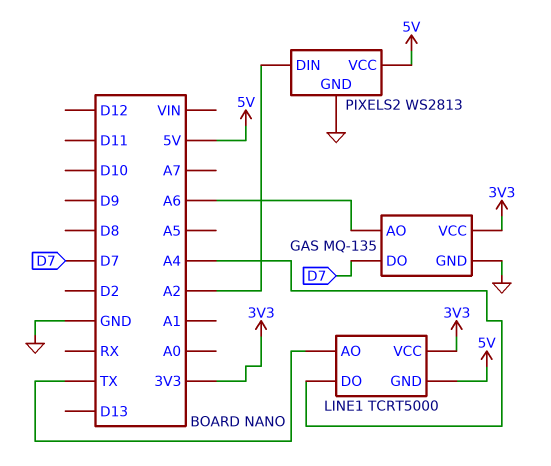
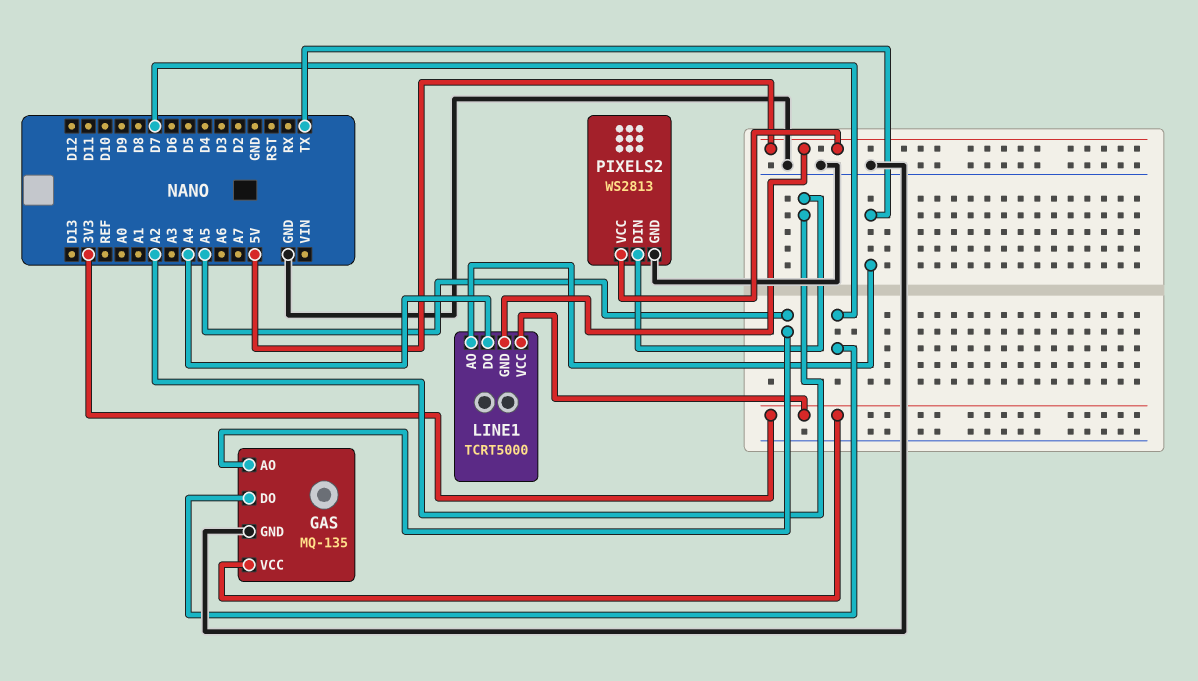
GAS pin AO: A6 -> A5

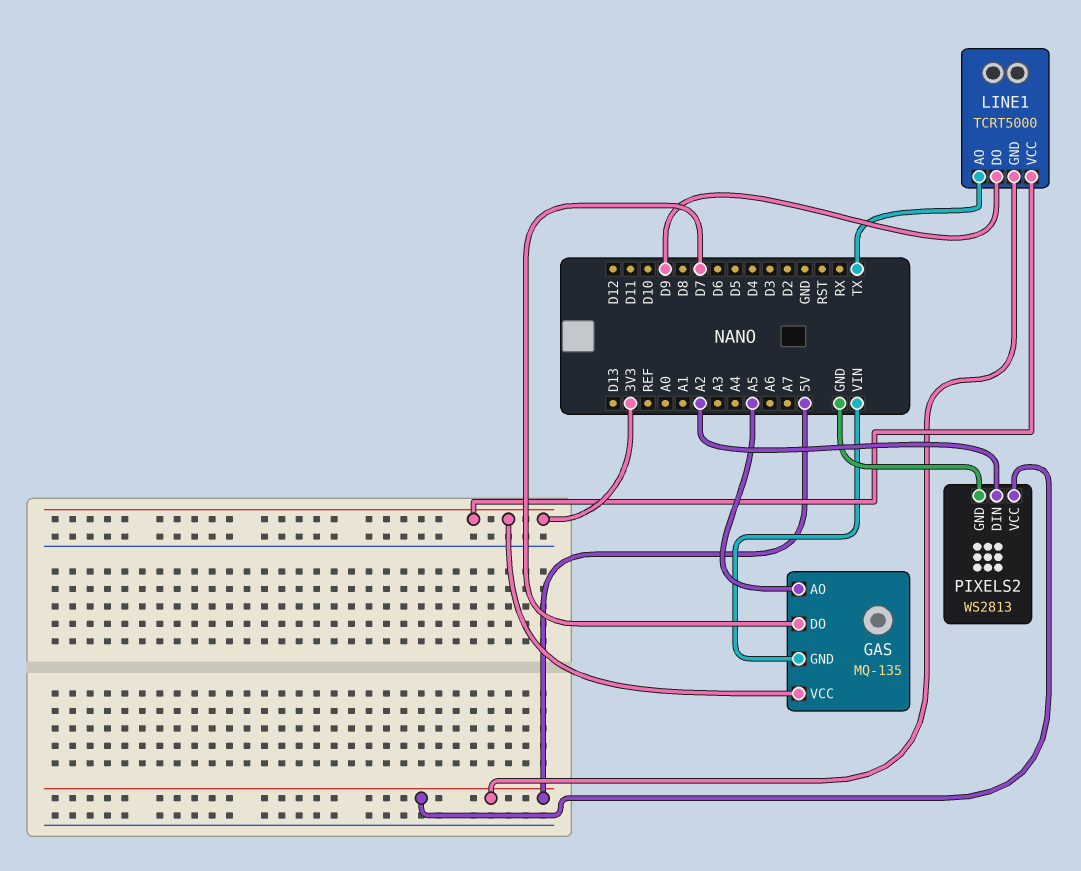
GAS pin GND: GND -> VIN
LINE1 pin DO: A4 -> D9

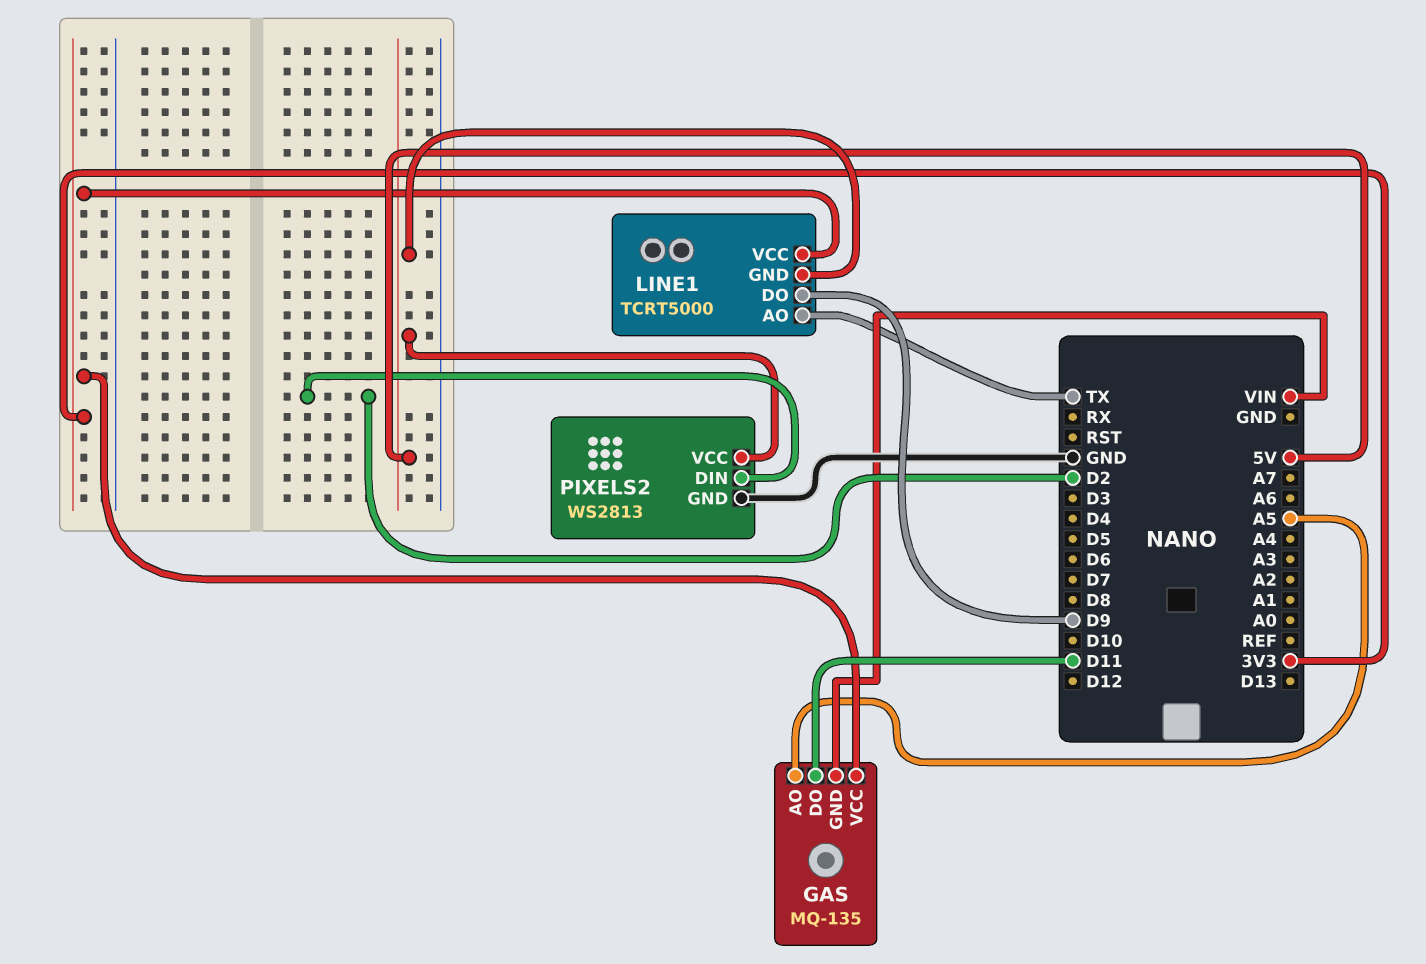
GAS pin DO: D7 -> D11
PIXELS2 pin DIN: A2 -> D2

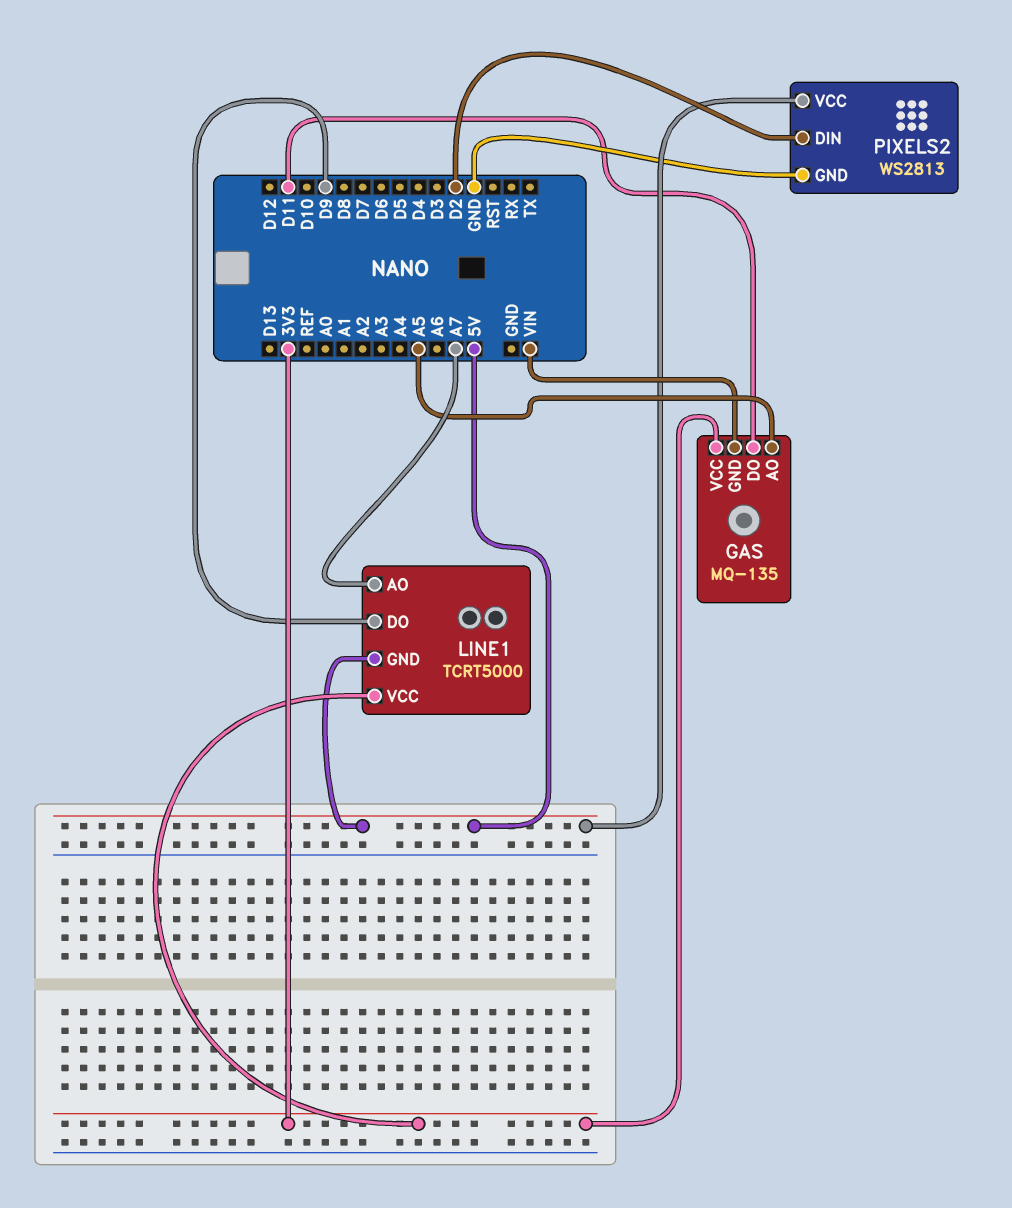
LINE1 pin AO: TX -> A7

